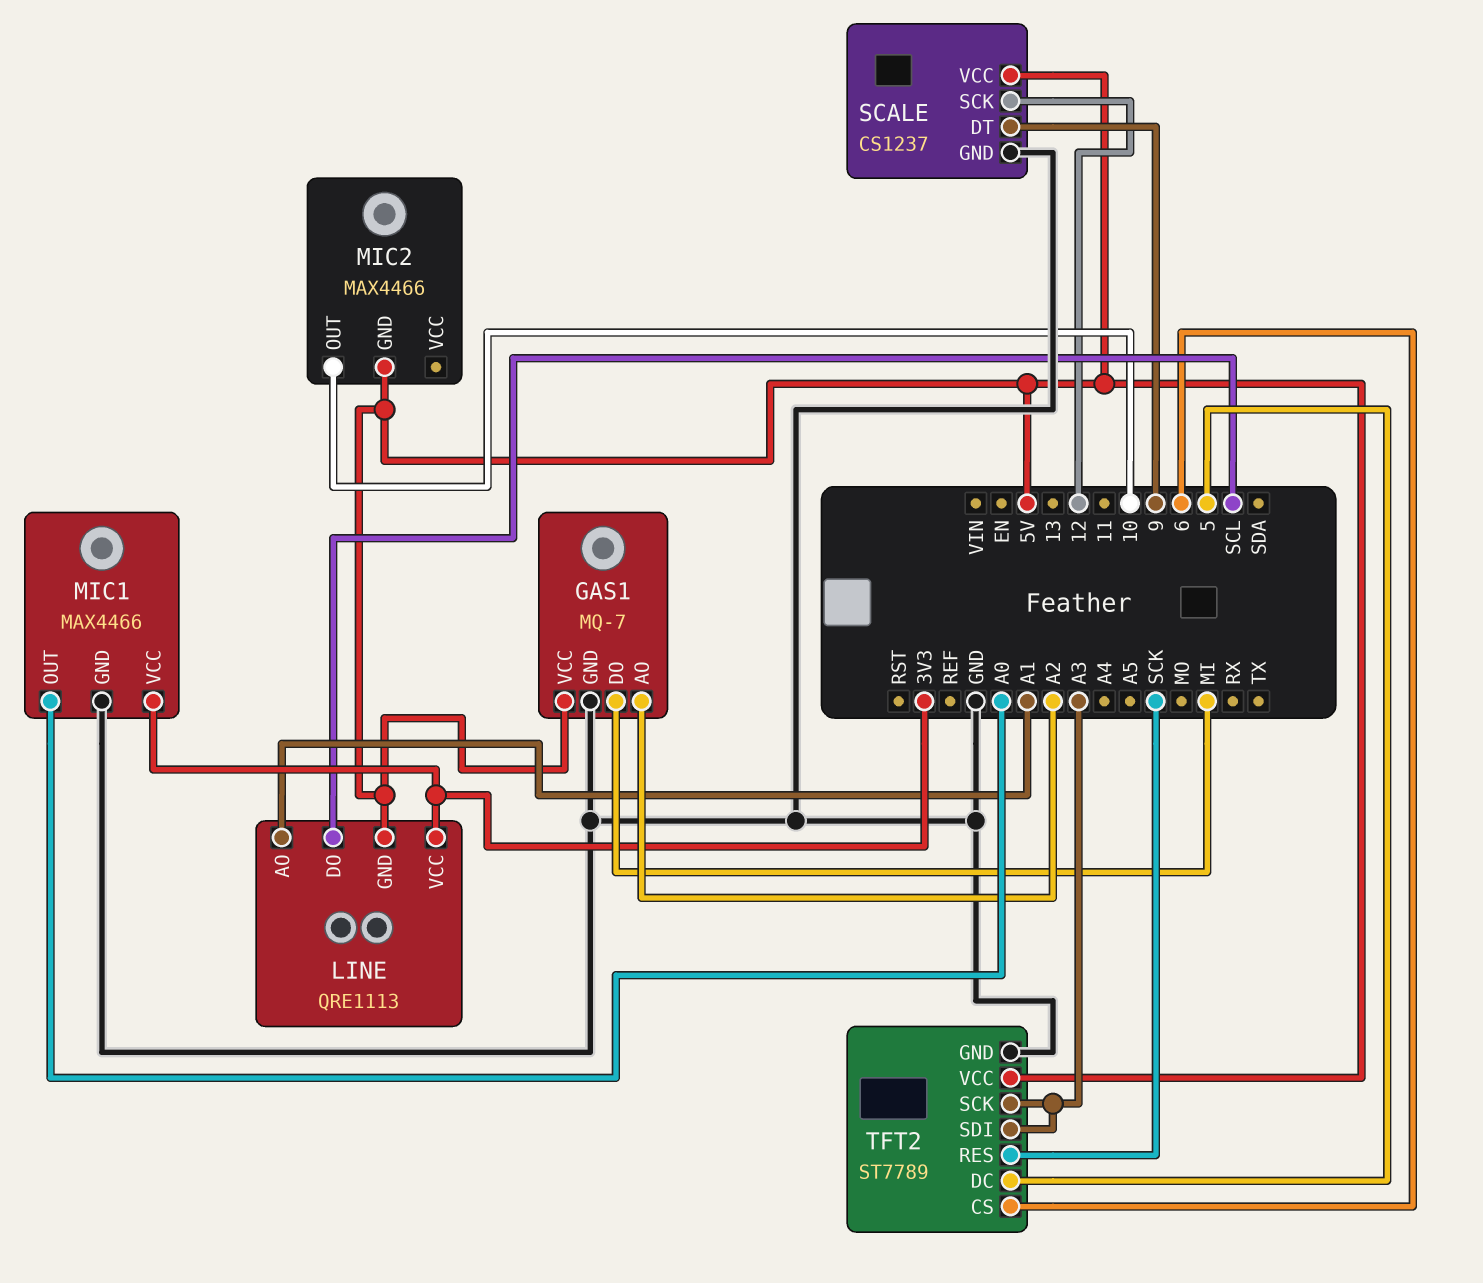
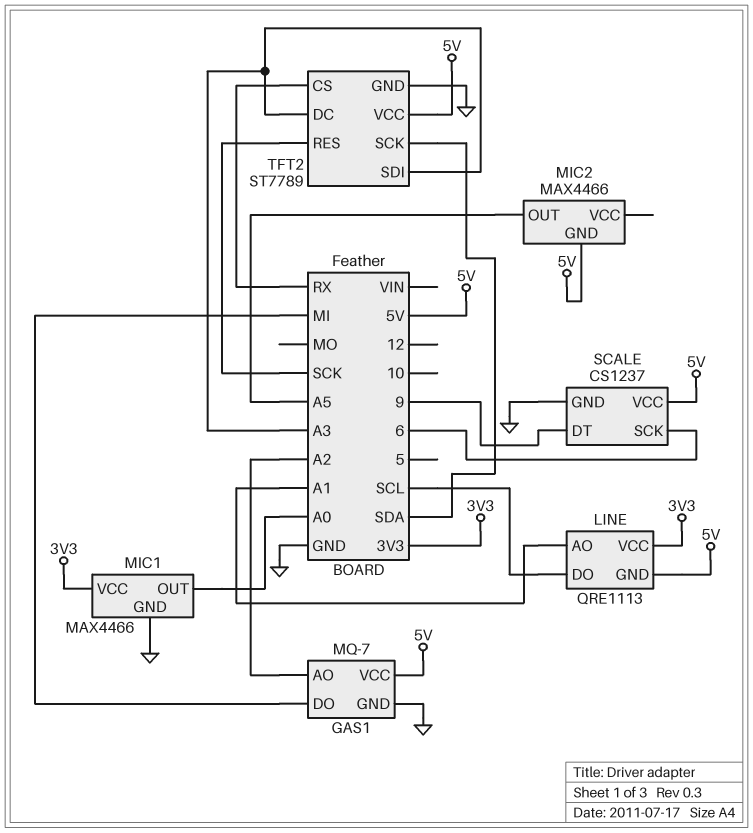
MIC2 pin OUT: 10 -> A5
SCALE pin SCK: 12 -> 6
TFT2 pin CS: 6 -> RX
TFT2 pin DC: 5 -> A3
TFT2 pin SCK: A3 -> SDA

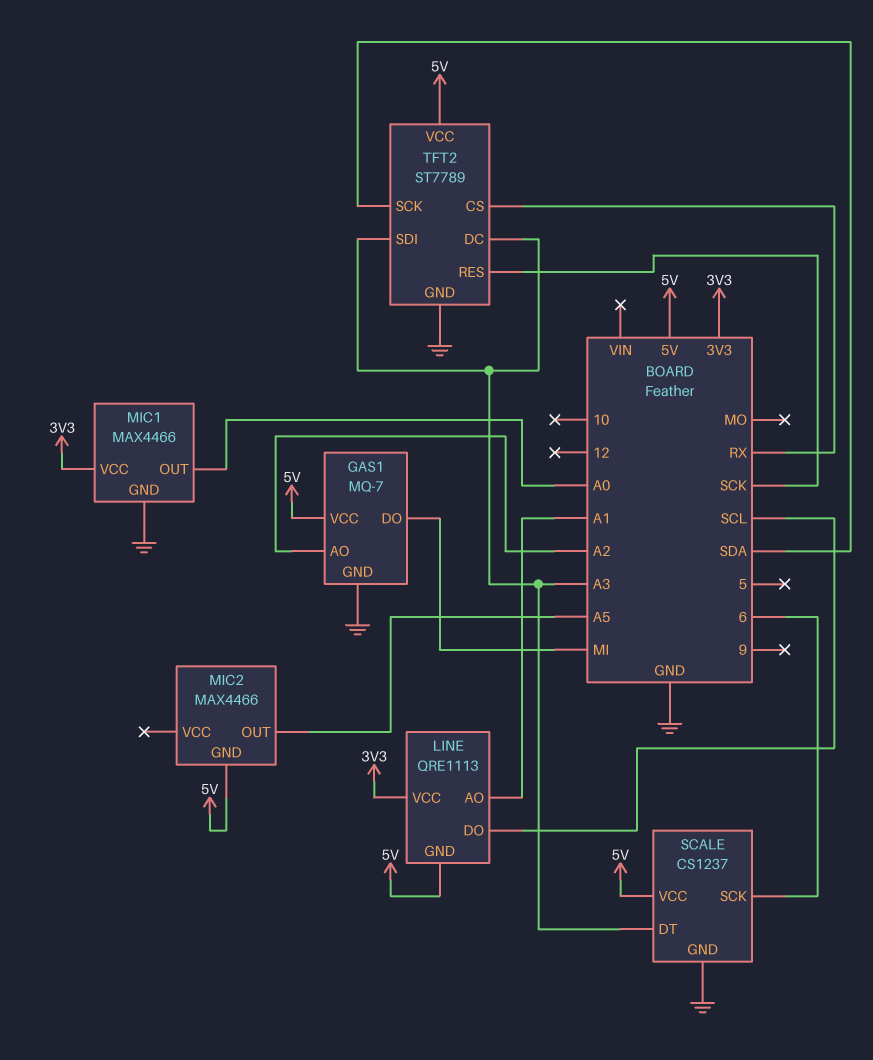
SCALE pin DT: 9 -> A3

